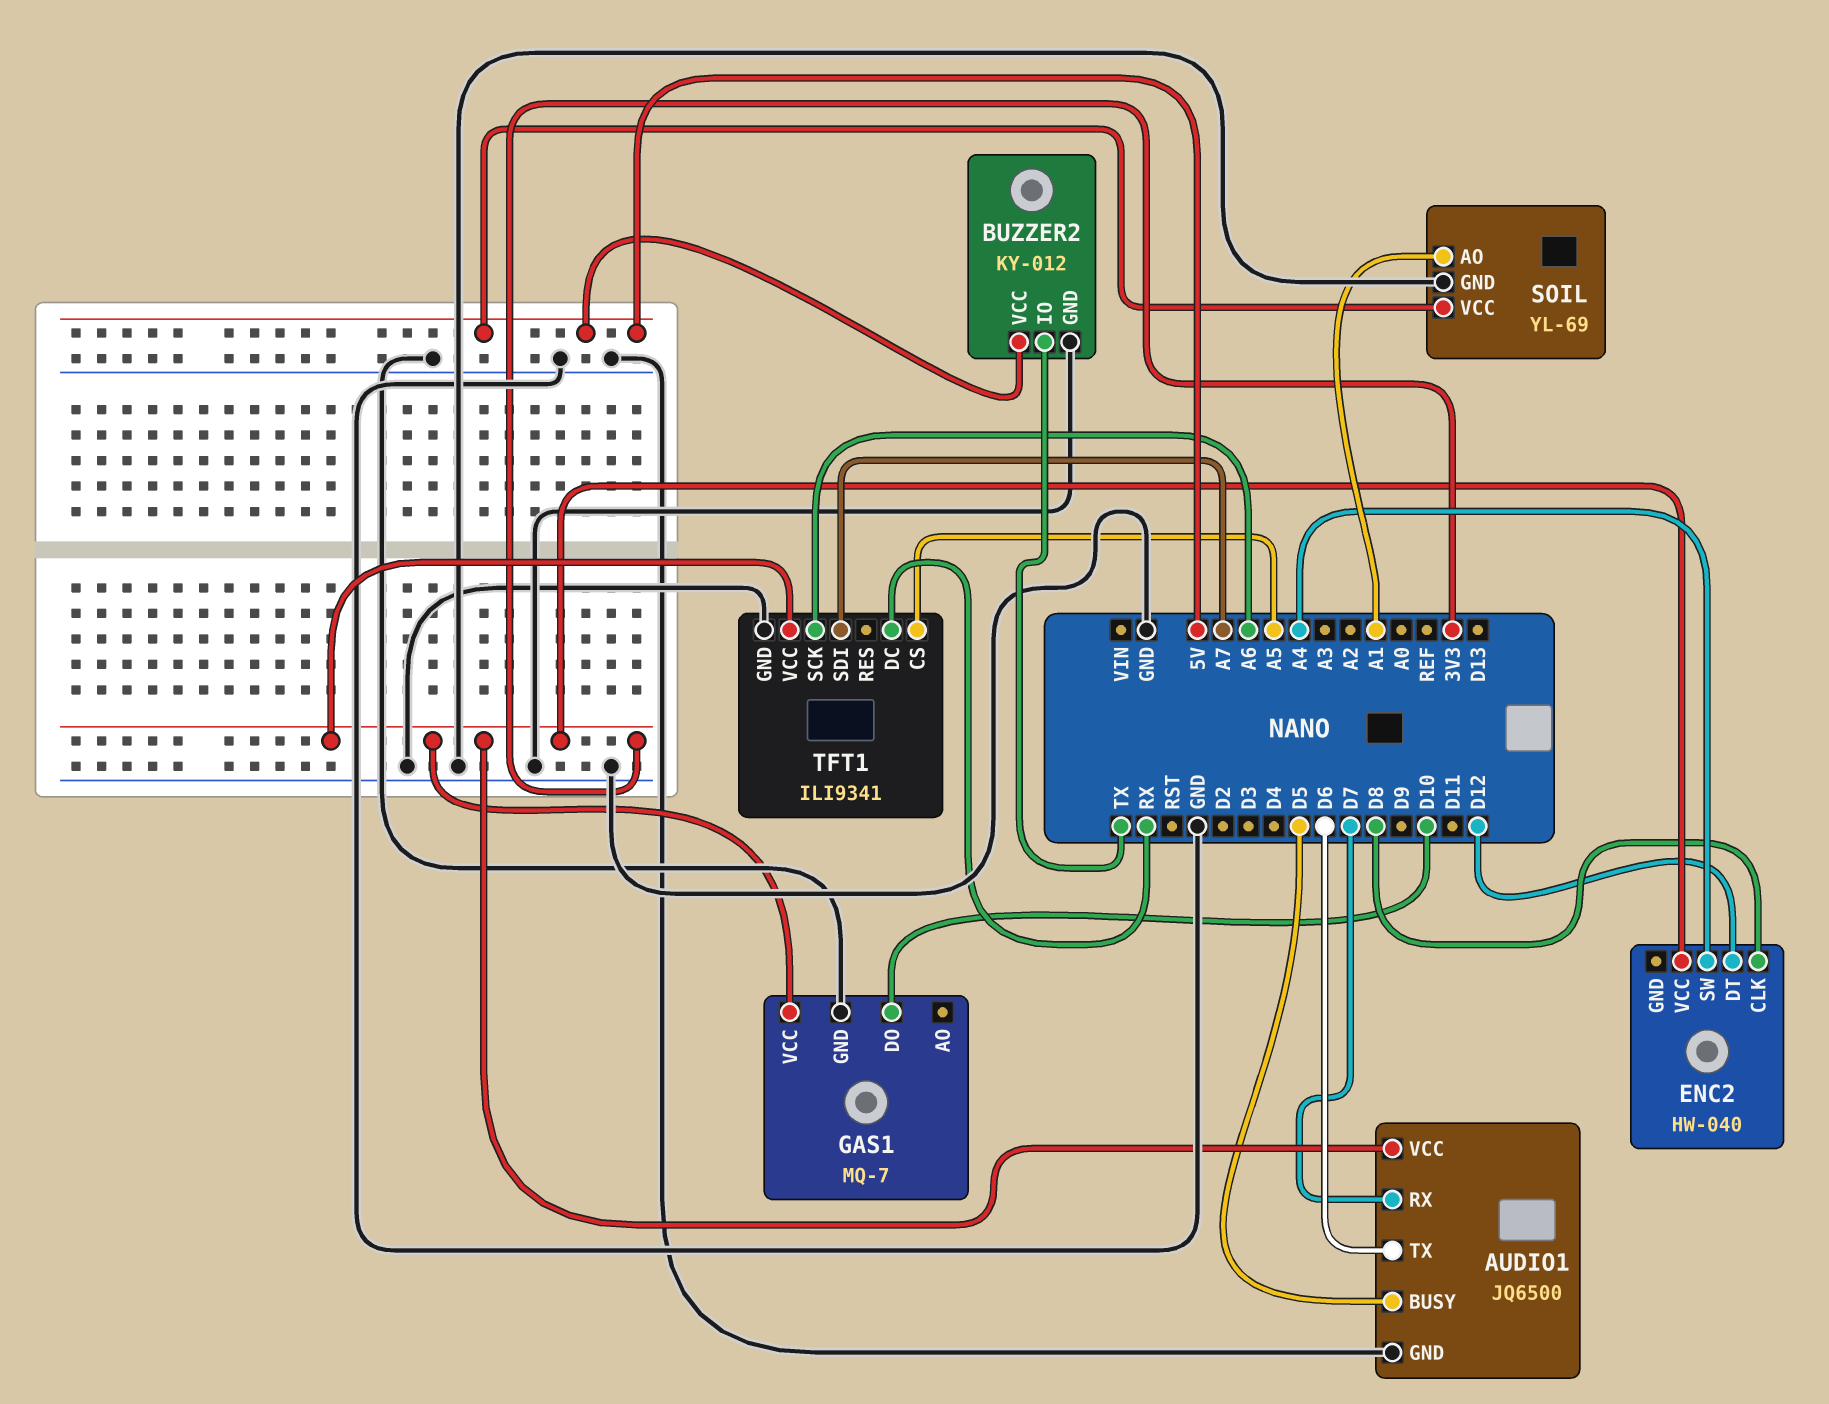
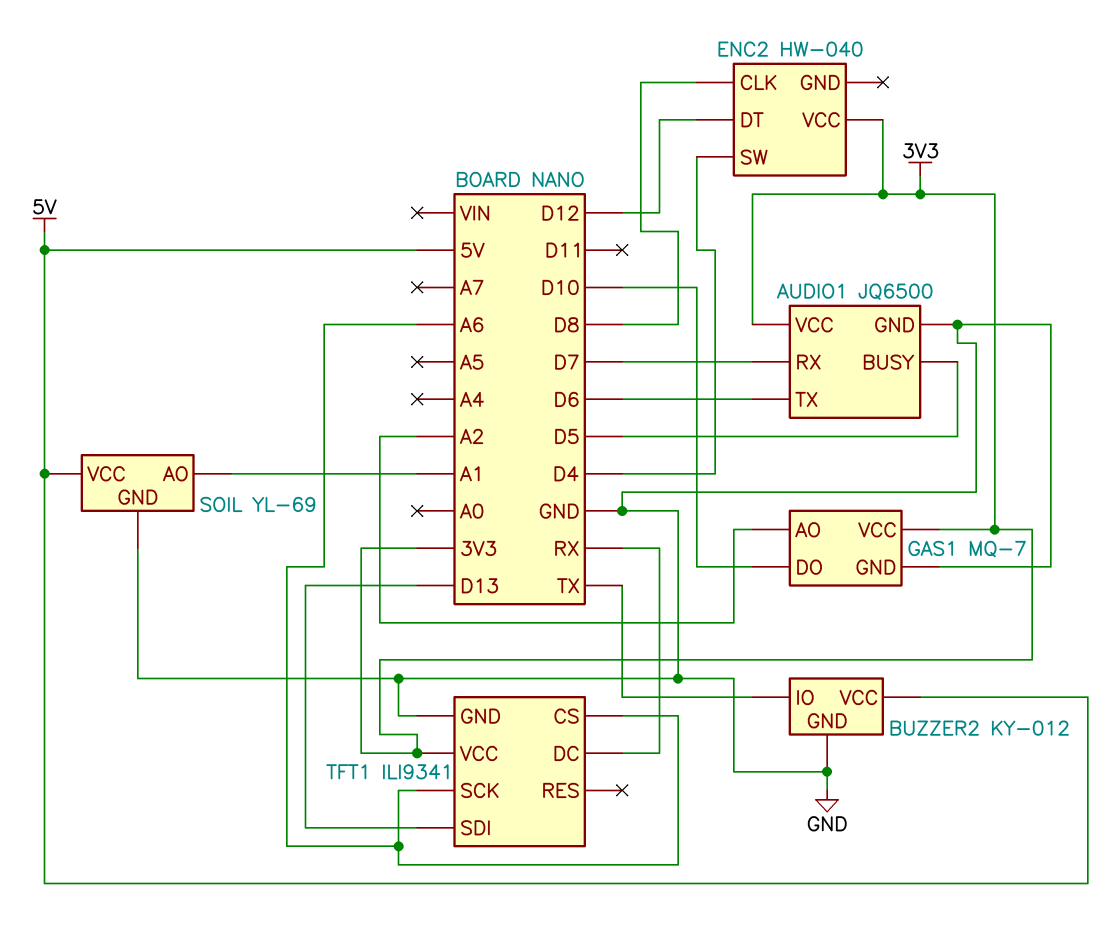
ENC2 pin SW: A4 -> D4
GAS1 pin AO: none -> A2
TFT1 pin CS: A5 -> A6
TFT1 pin SDI: A7 -> D13

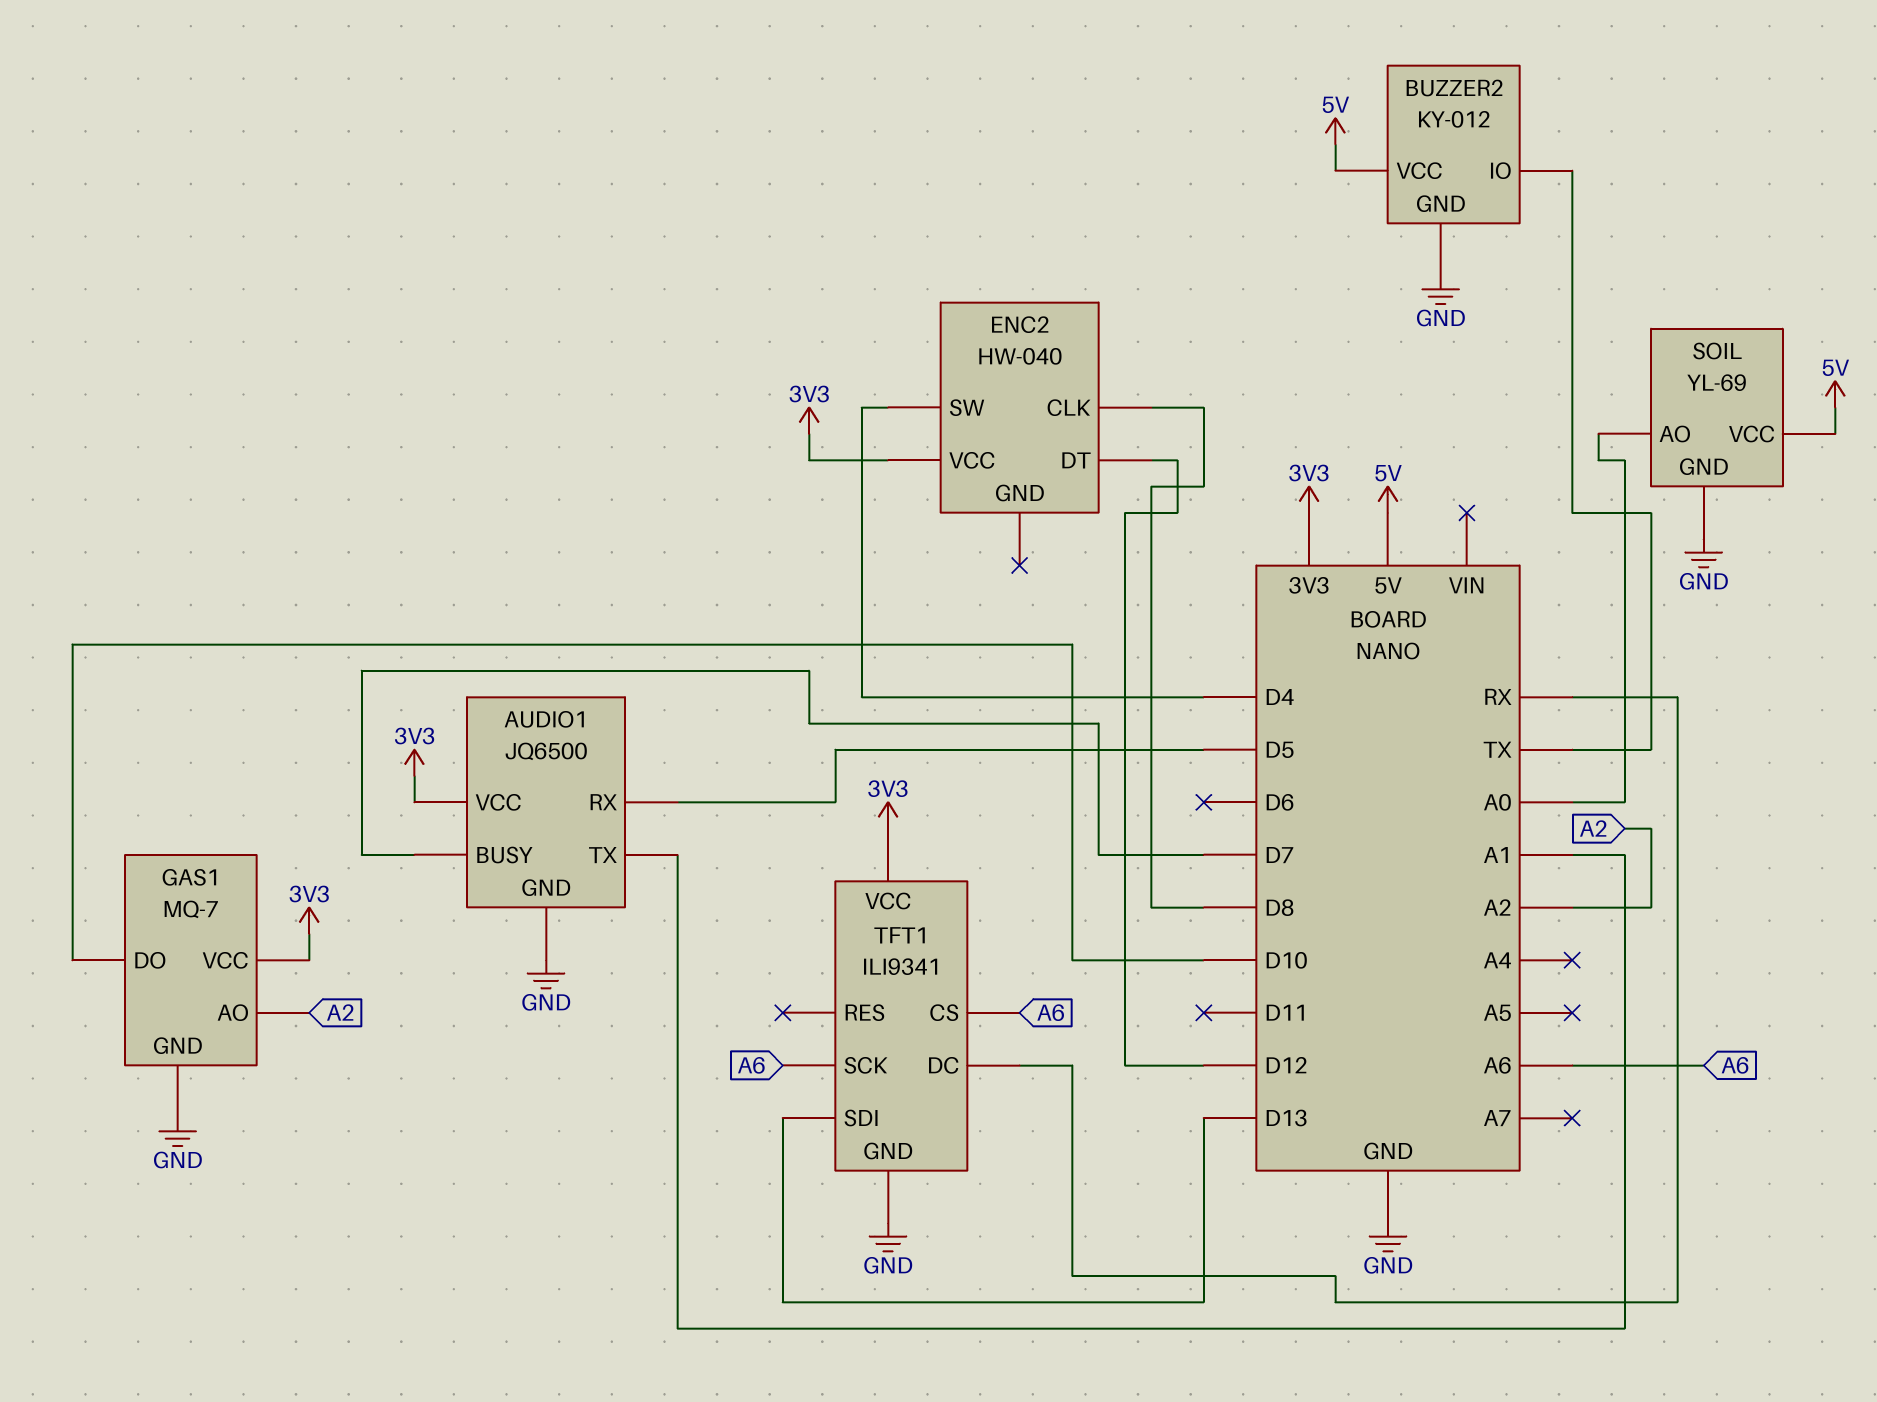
AUDIO1 pin BUSY: D5 -> D7
AUDIO1 pin RX: D7 -> D5
AUDIO1 pin TX: D6 -> A1
SOIL pin AO: A1 -> A0

